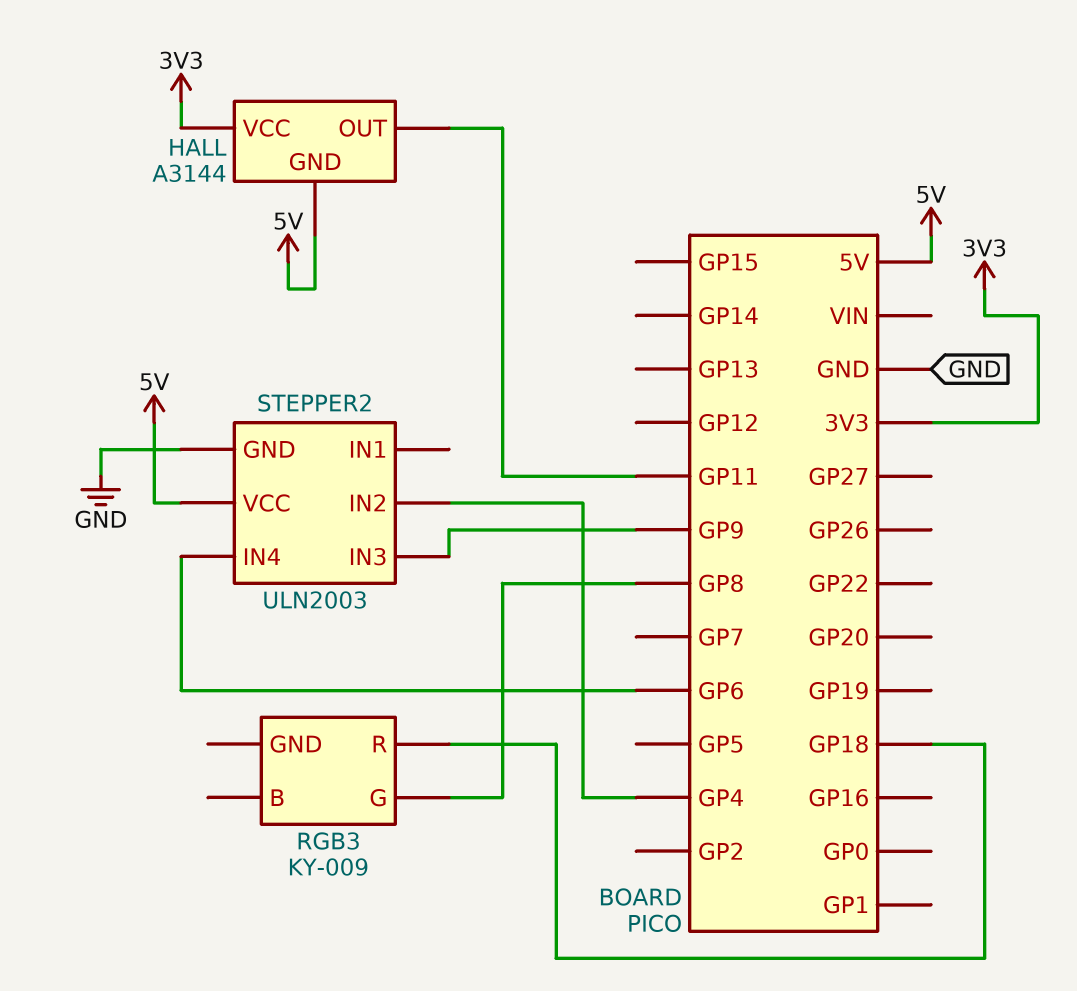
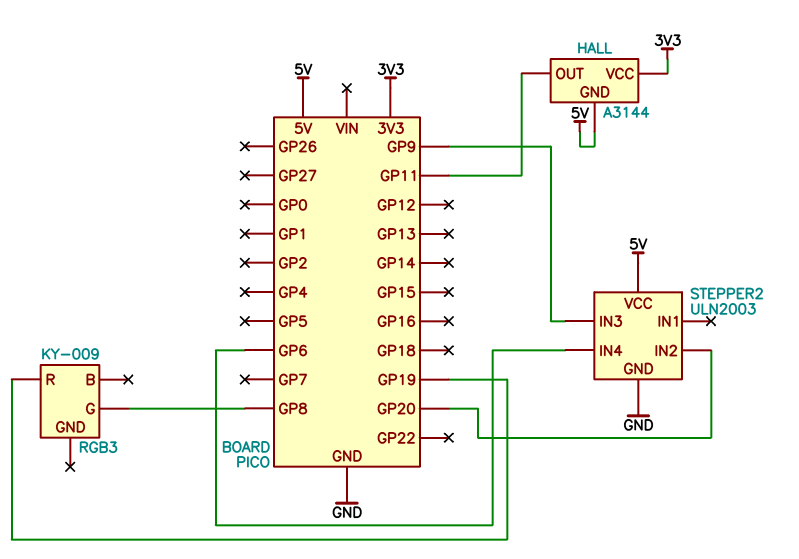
RGB3 pin R: GP18 -> GP19
STEPPER2 pin IN2: GP4 -> GP20

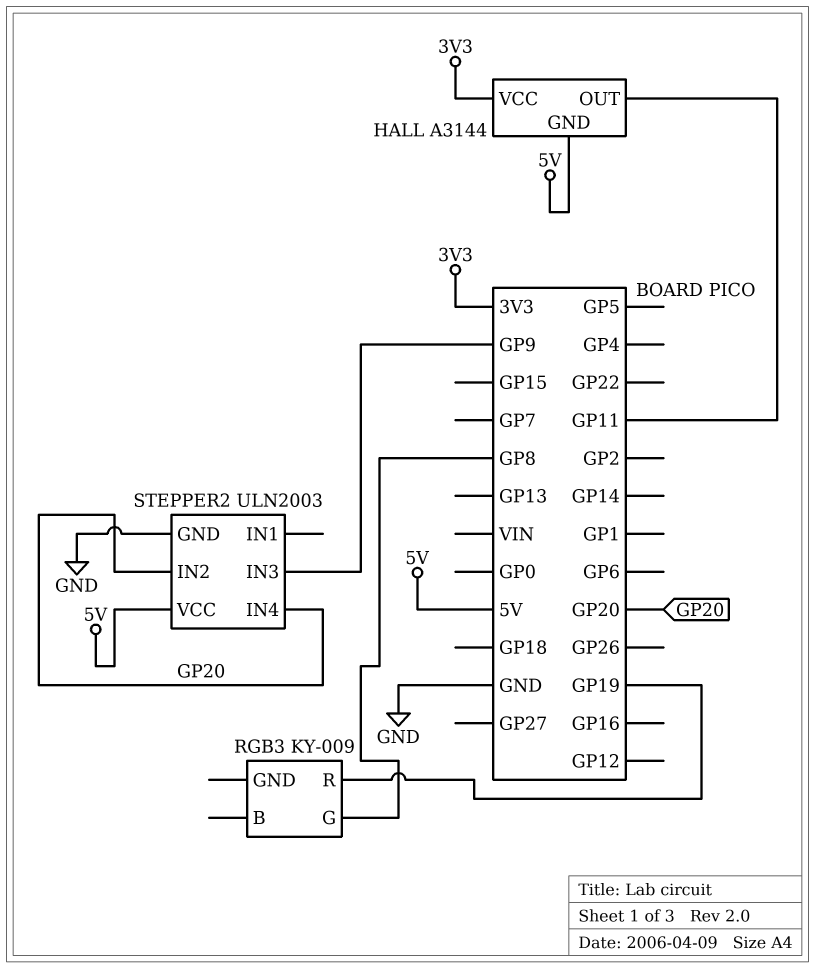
STEPPER2 pin IN4: GP6 -> GP20

